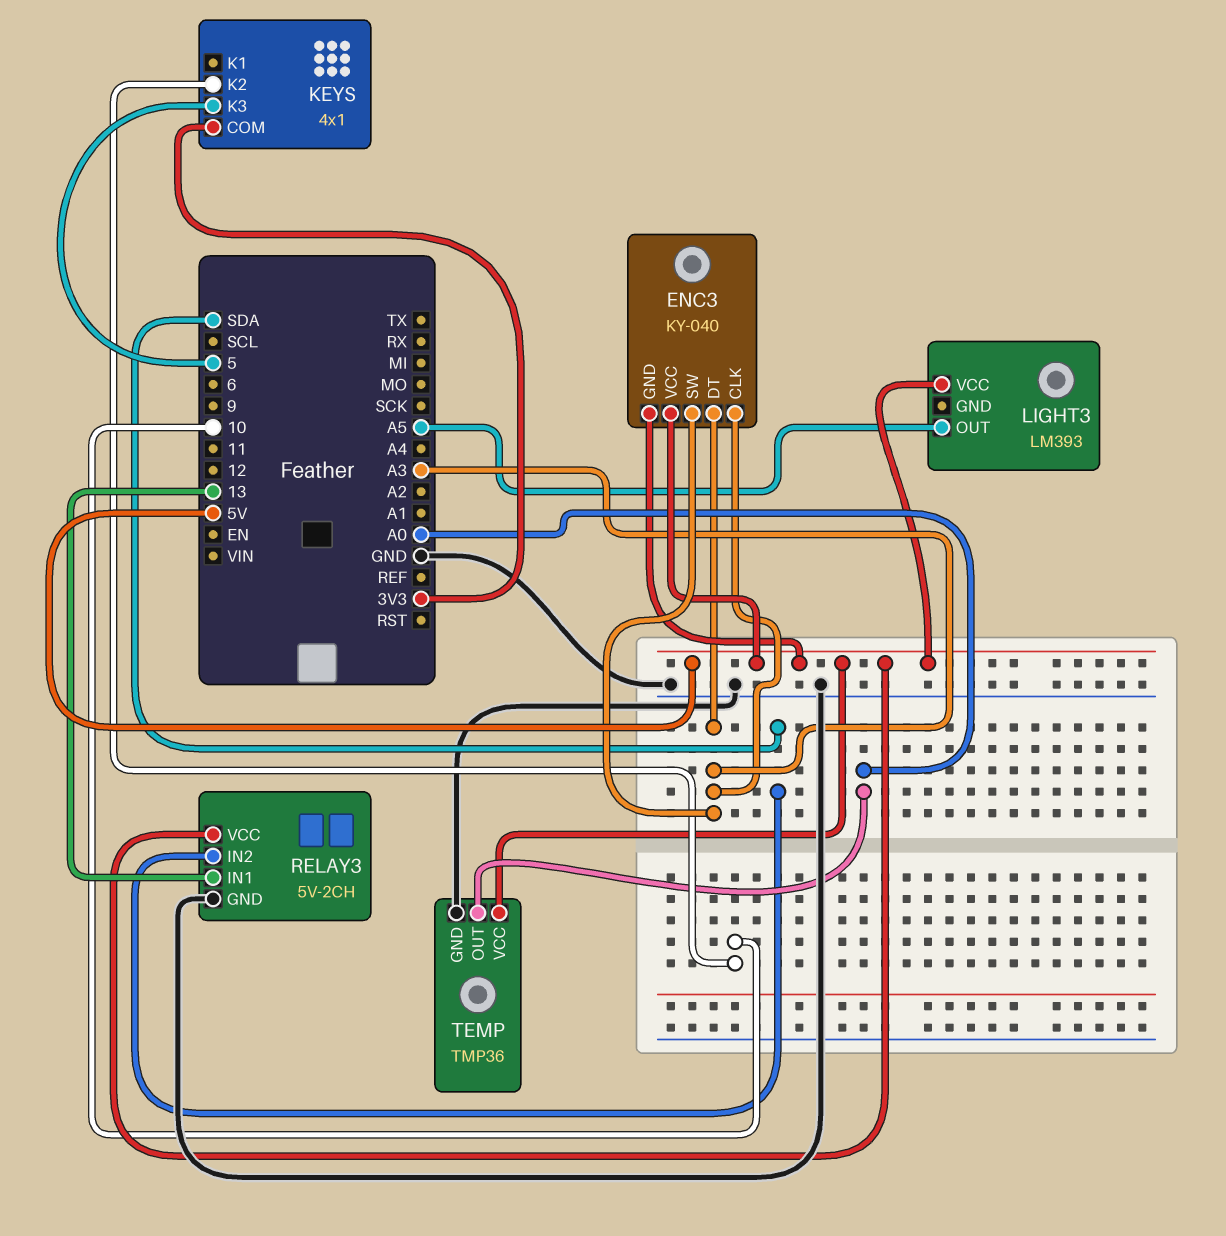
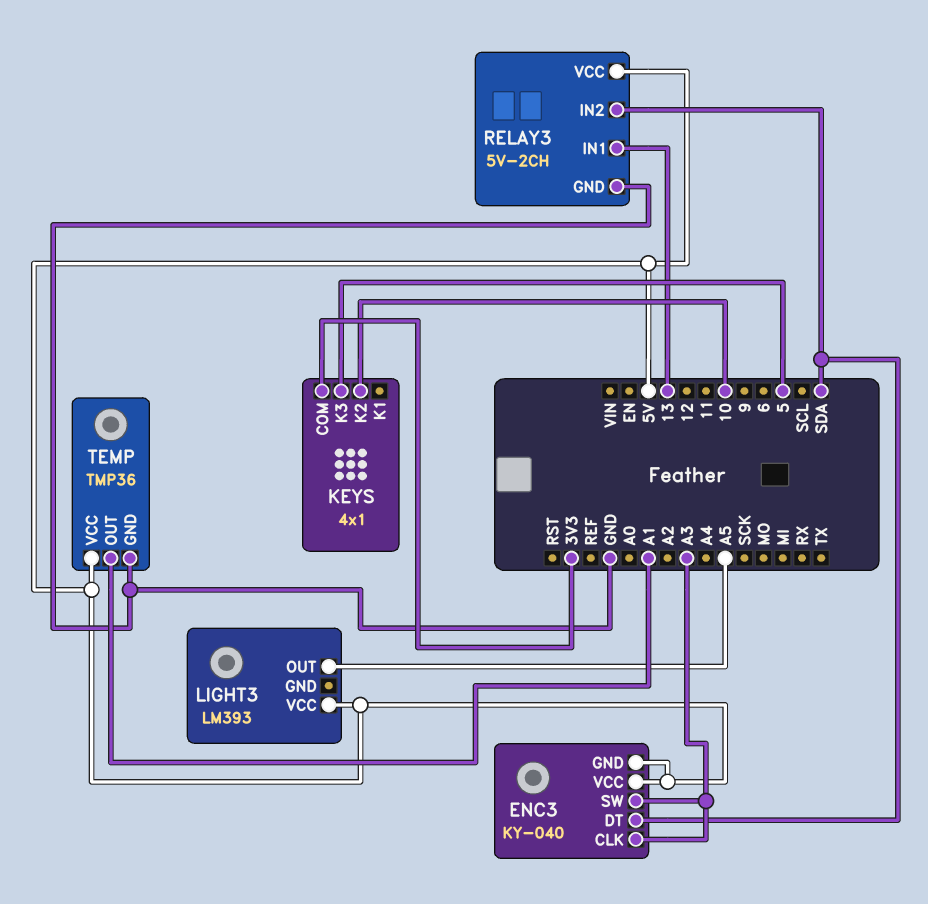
ENC3 pin DT: A3 -> SDA
TEMP pin OUT: A0 -> A1

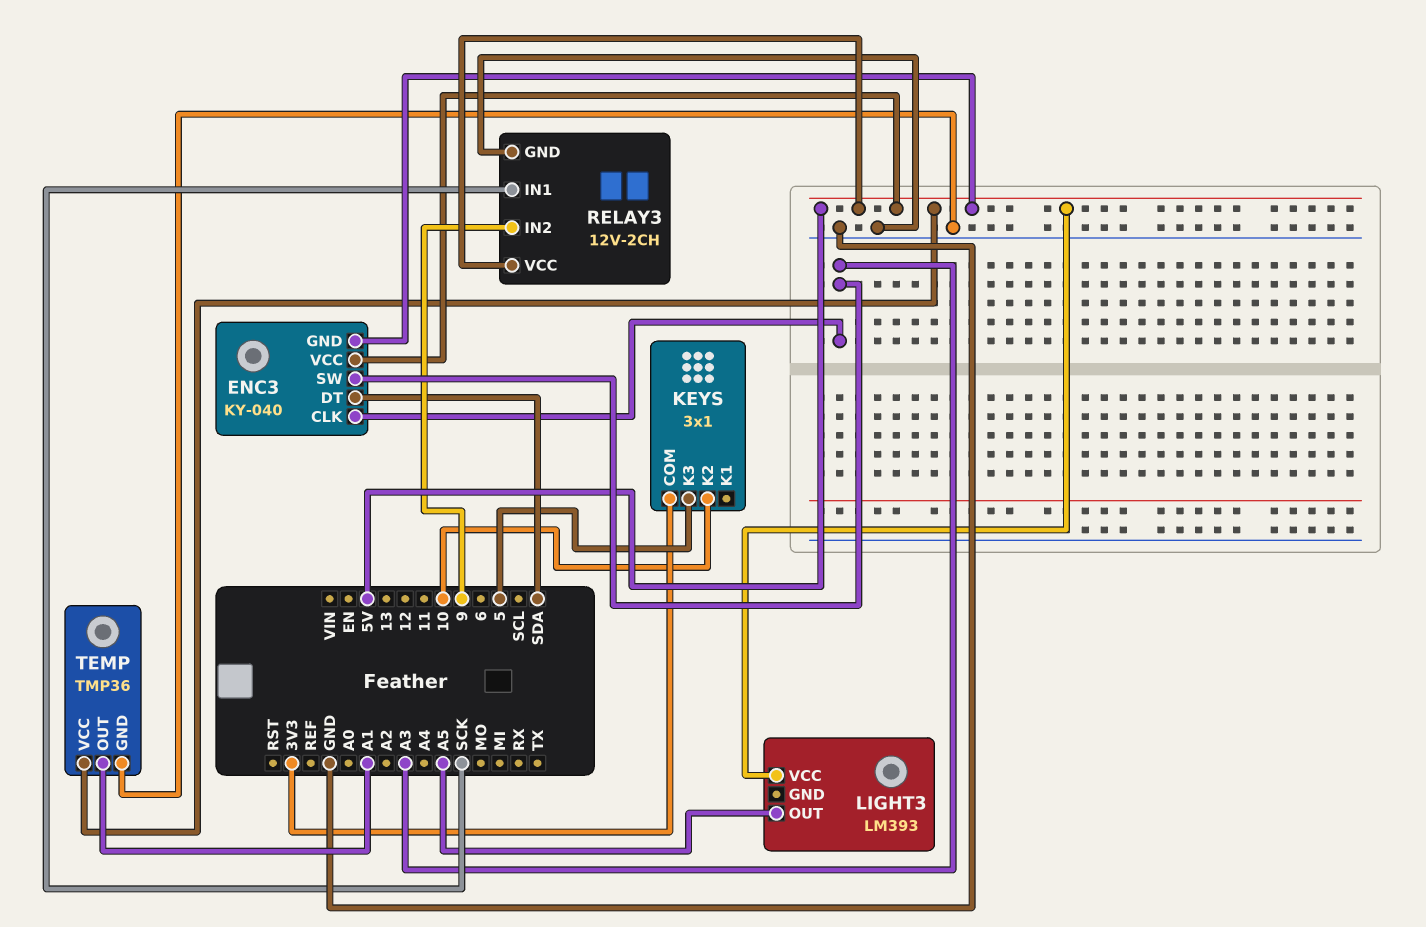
KEYS: 4x1 -> 3x1
RELAY3: 5V-2CH -> 12V-2CH
RELAY3 pin IN1: 13 -> SCK
RELAY3 pin IN2: SDA -> 9

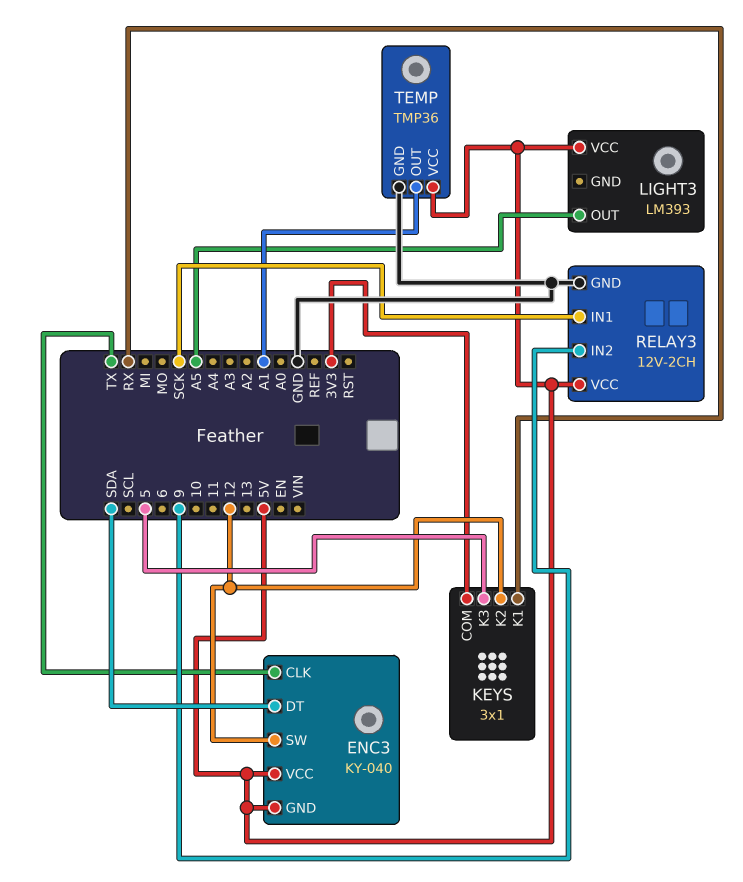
ENC3 pin CLK: A3 -> TX
ENC3 pin SW: A3 -> 12
KEYS pin K1: none -> RX
KEYS pin K2: 10 -> 12

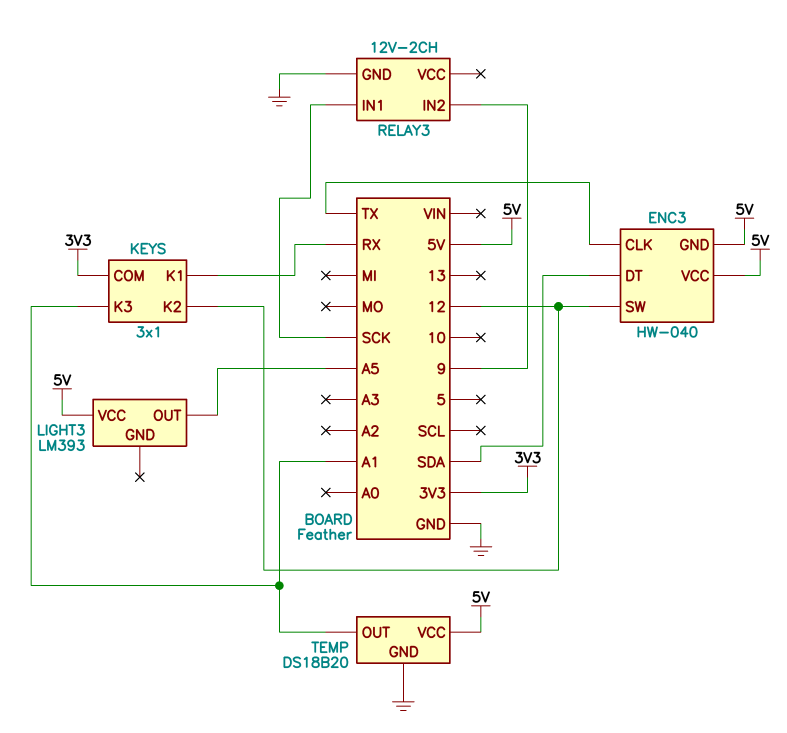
ENC3: KY-040 -> HW-040
KEYS pin K3: 5 -> A1
RELAY3 pin VCC: 5V -> none
TEMP: TMP36 -> DS18B20

